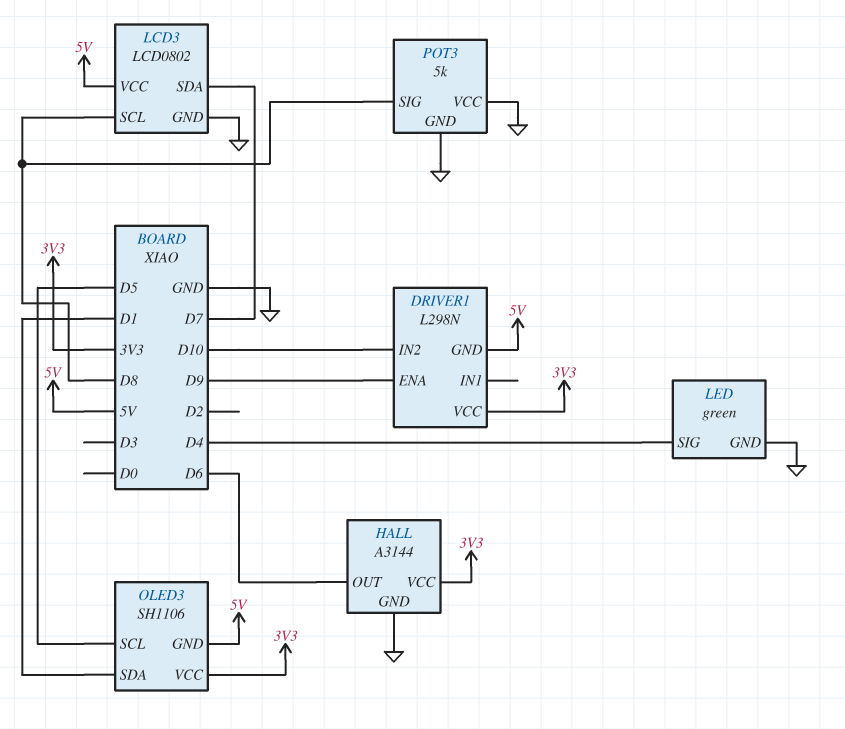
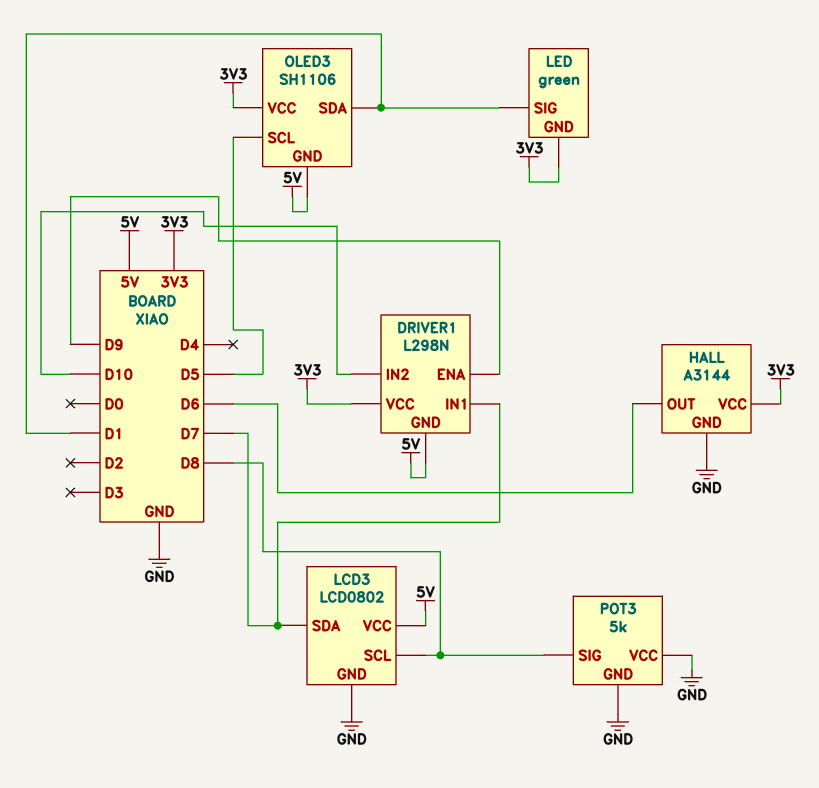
DRIVER1 pin IN1: none -> D7
LED pin GND: GND -> 3V3
LED pin SIG: D4 -> D1

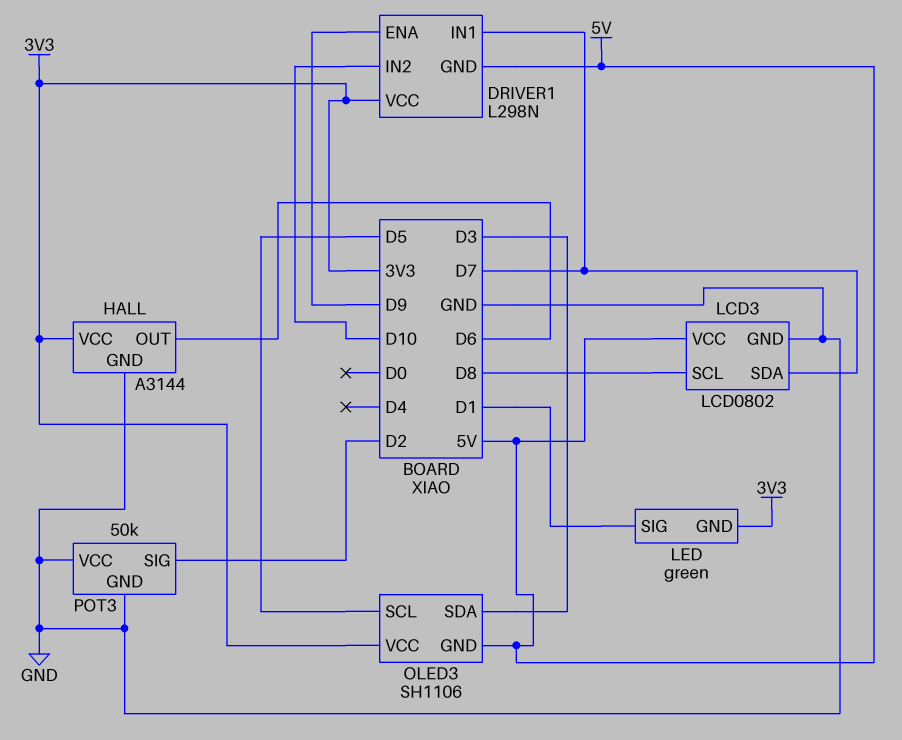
OLED3 pin SDA: D1 -> D3
POT3: 5k -> 50k
POT3 pin SIG: D8 -> D2

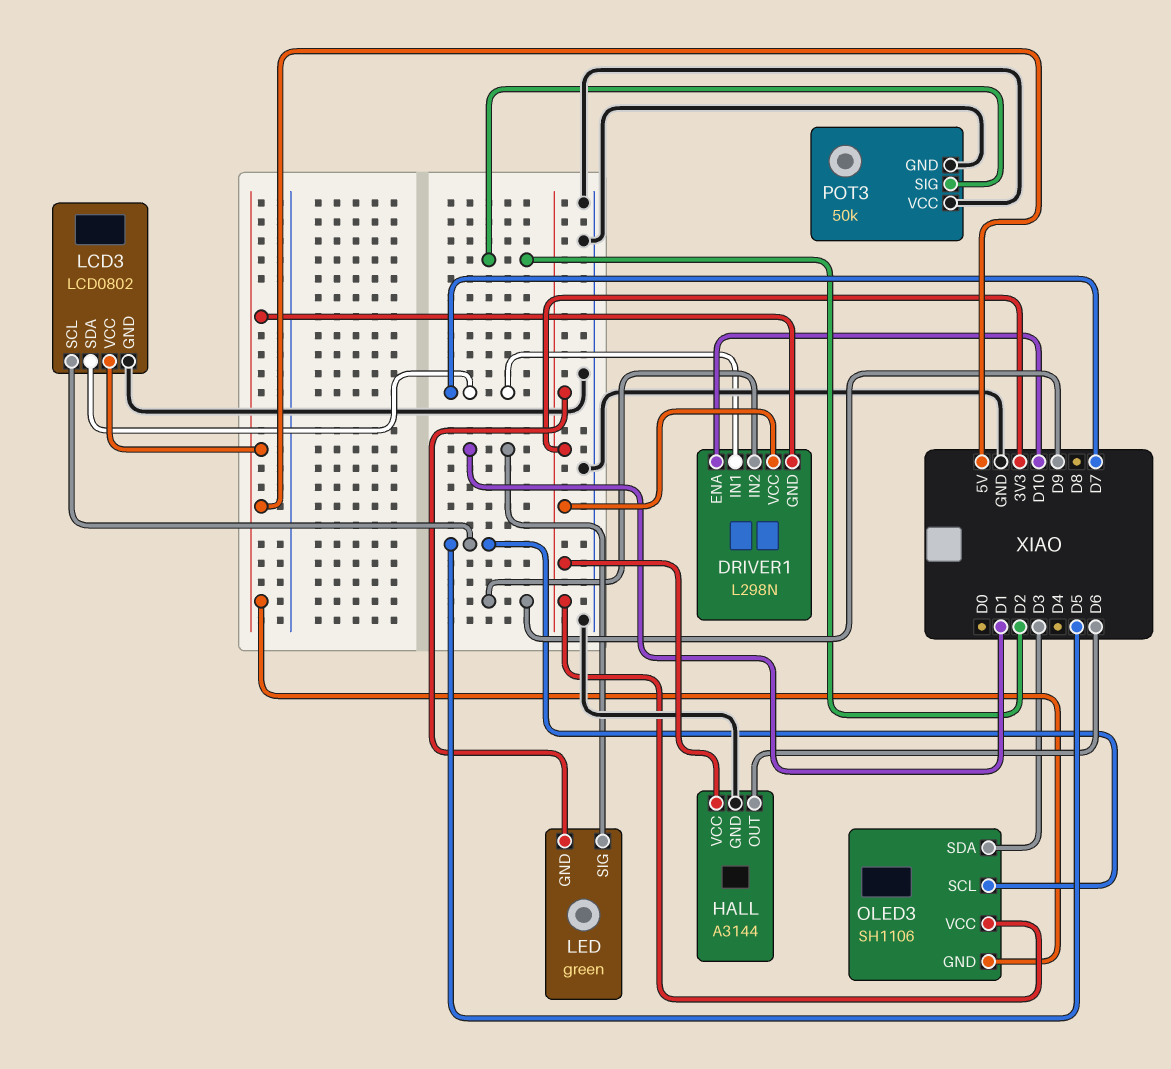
DRIVER1 pin ENA: D9 -> D10
DRIVER1 pin IN2: D10 -> D9
LCD3 pin SCL: D8 -> D5

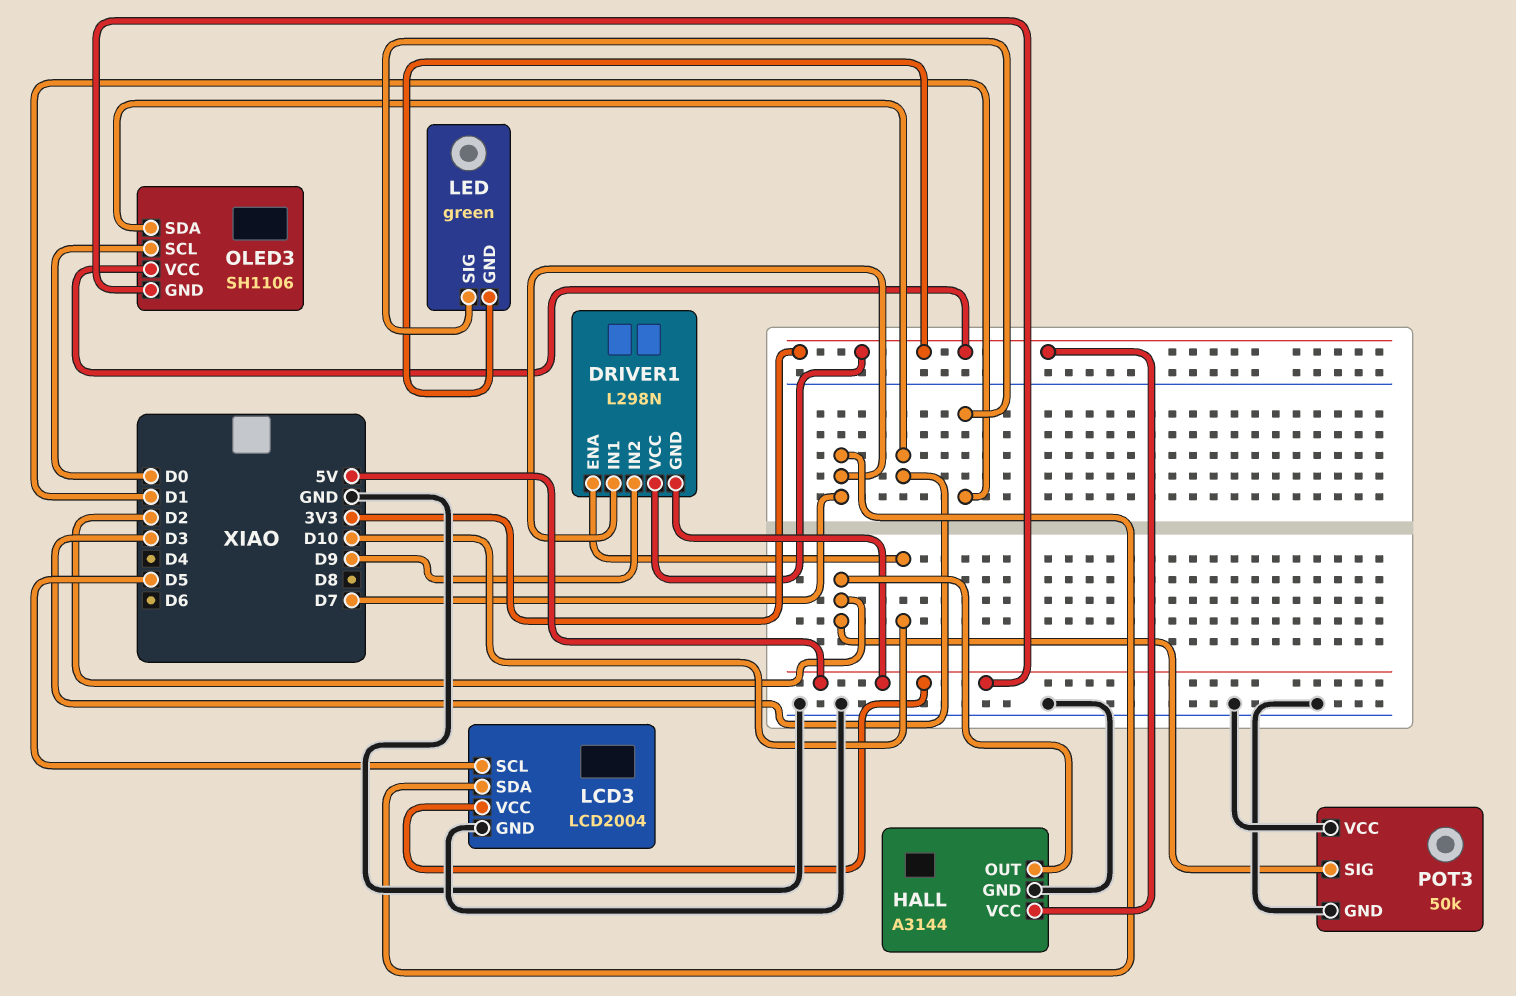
HALL pin OUT: D6 -> D2
LCD3: LCD0802 -> LCD2004
OLED3 pin SCL: D5 -> D0

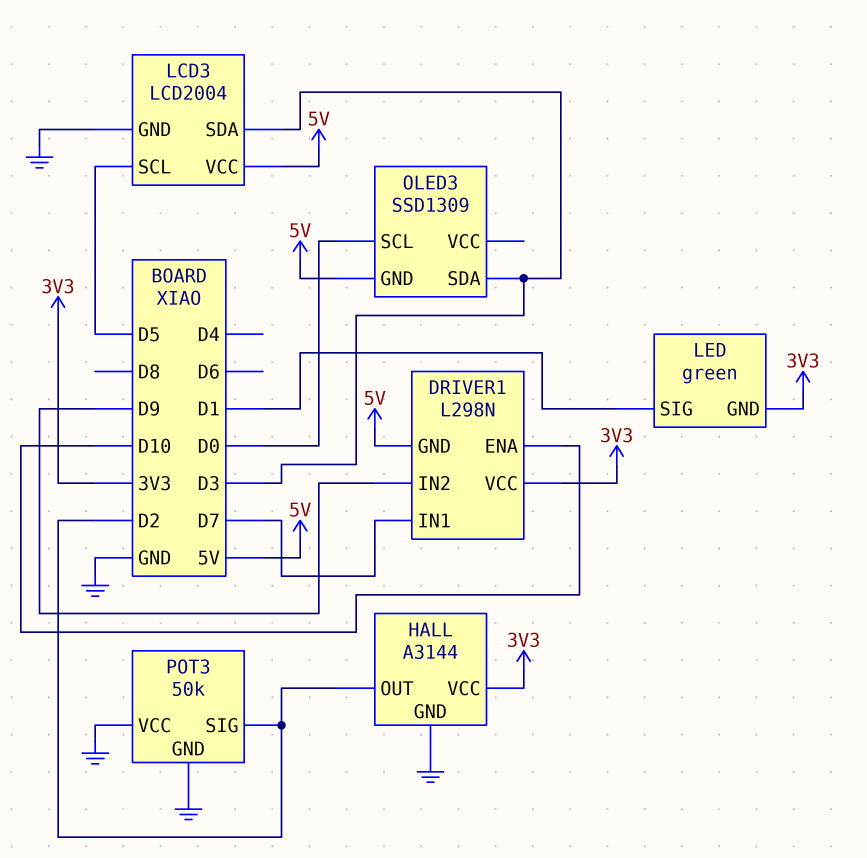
LCD3 pin SDA: D7 -> D3
OLED3: SH1106 -> SSD1309
OLED3 pin VCC: 3V3 -> none

